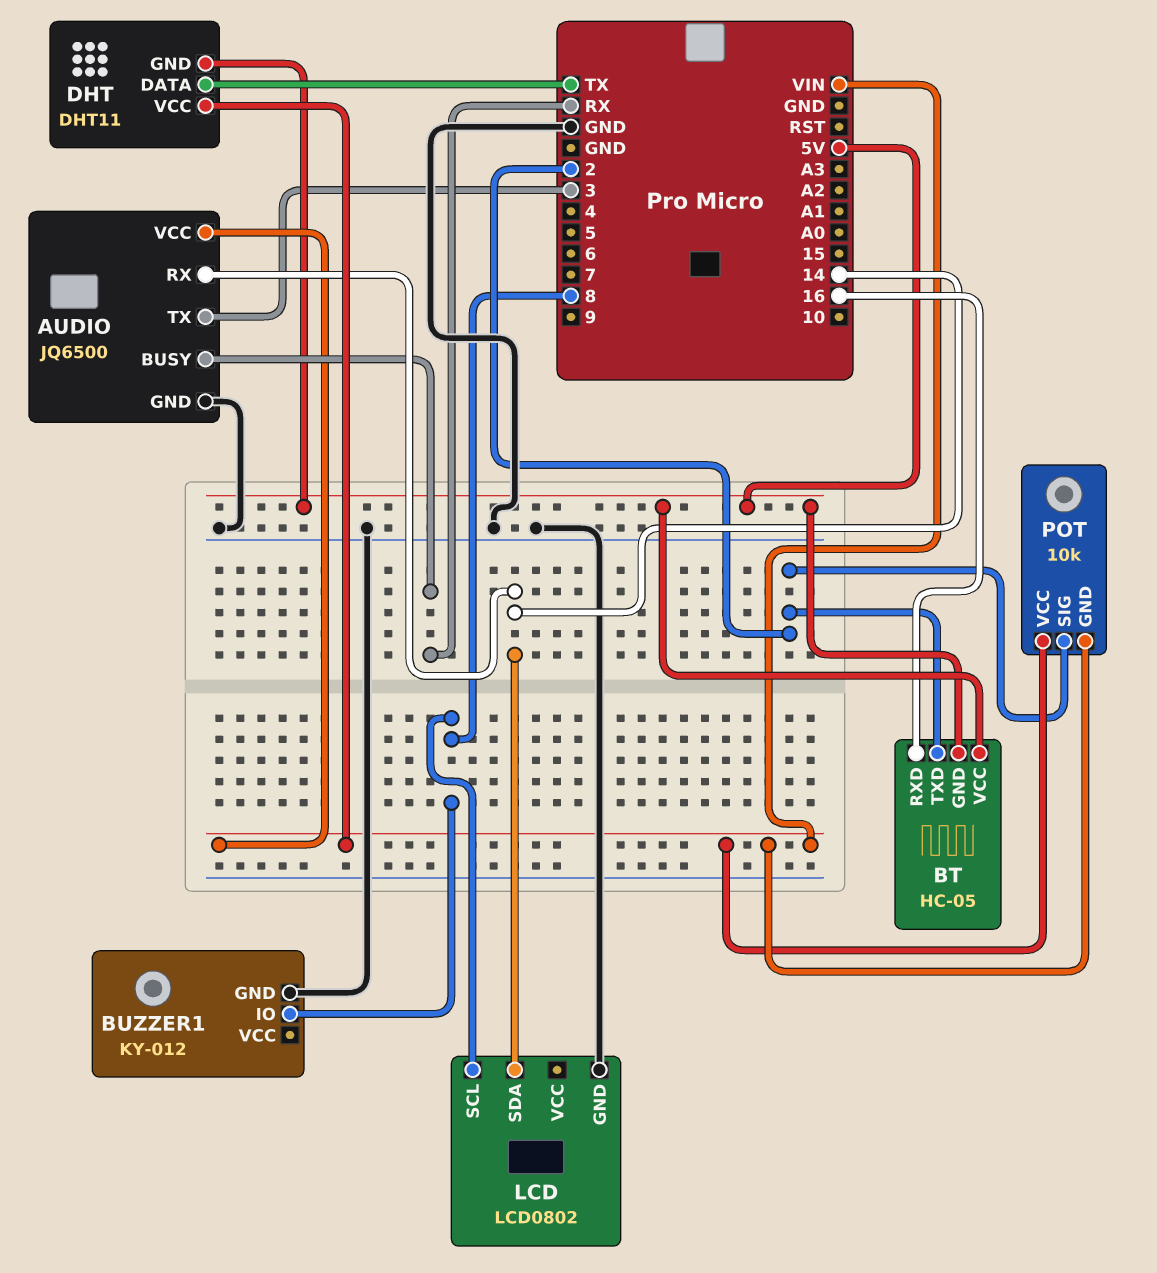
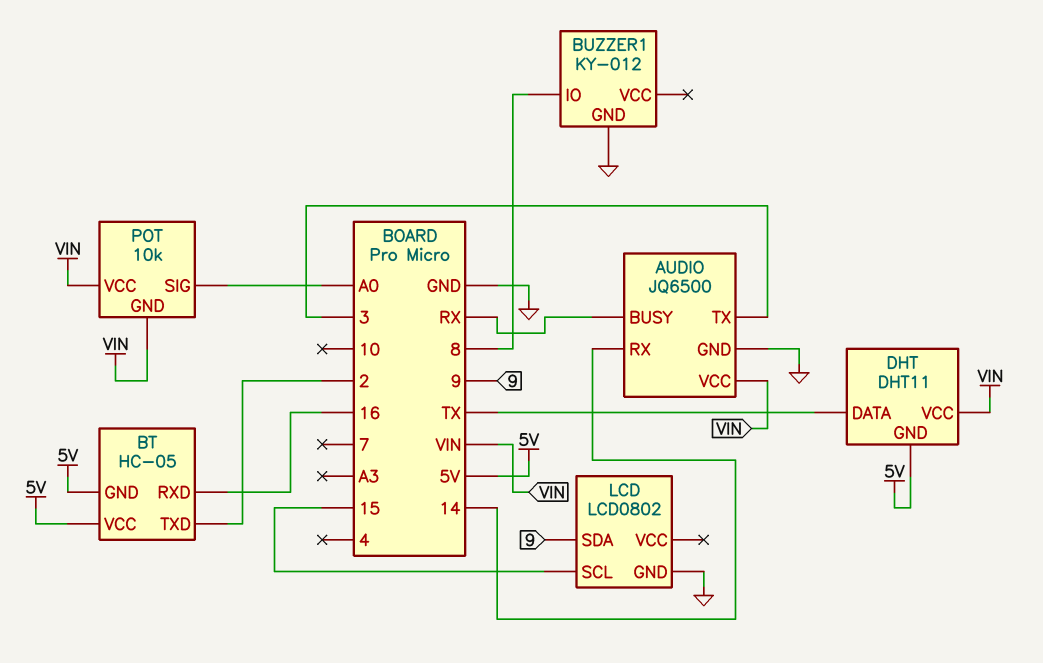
LCD pin SCL: 8 -> 15
LCD pin SDA: 14 -> 9
POT pin SIG: 2 -> A0

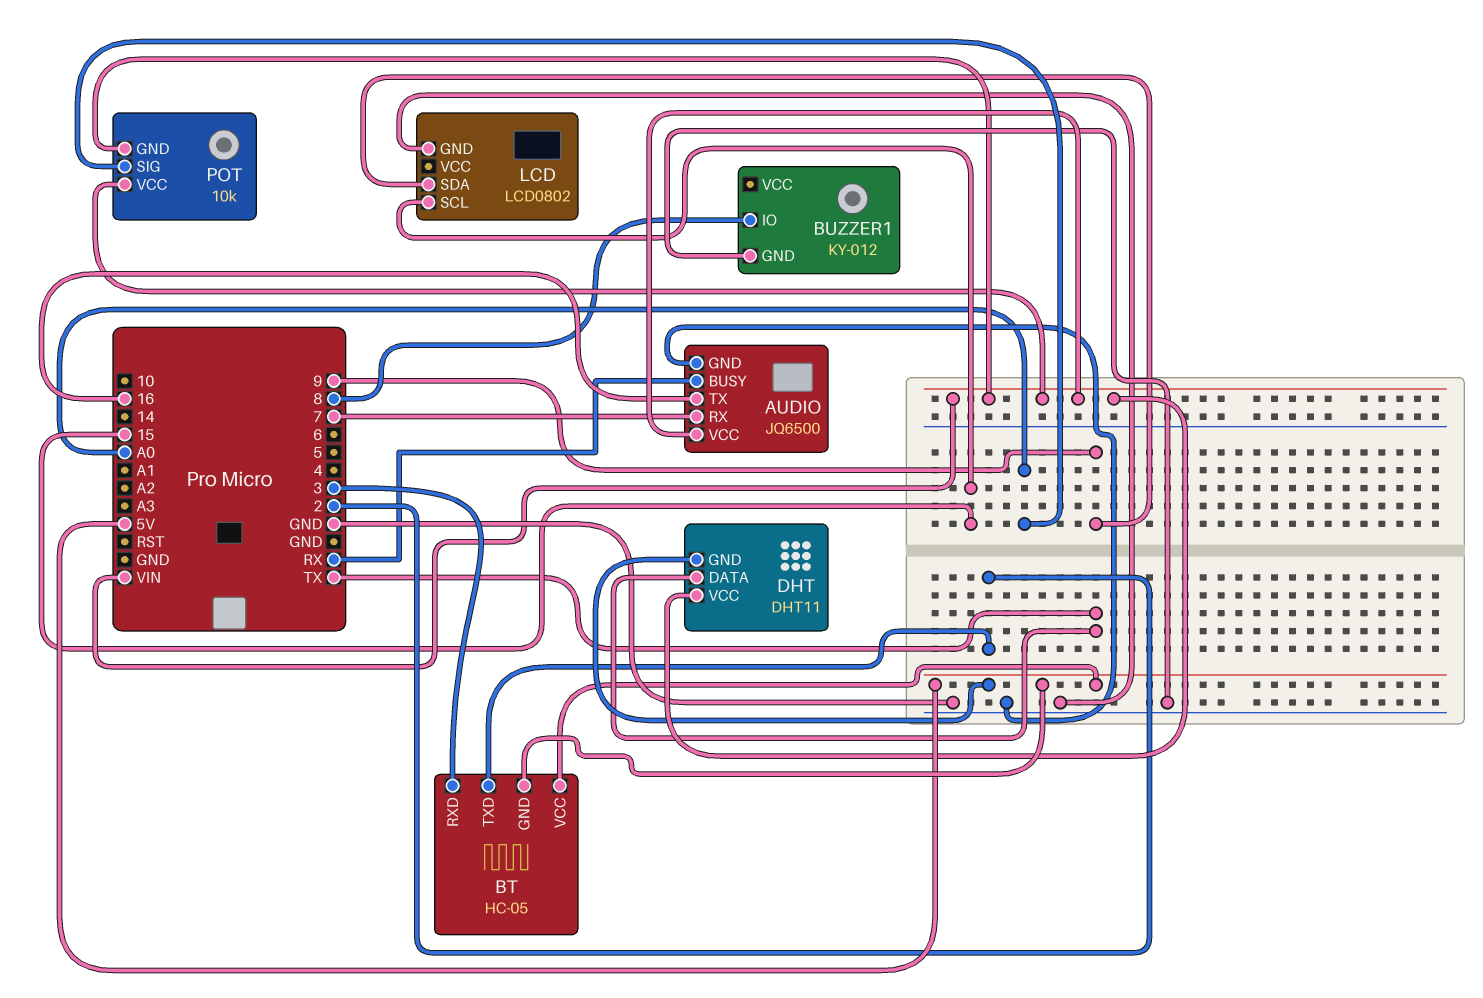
AUDIO pin RX: 14 -> 7
AUDIO pin TX: 3 -> 16
BT pin RXD: 16 -> 3

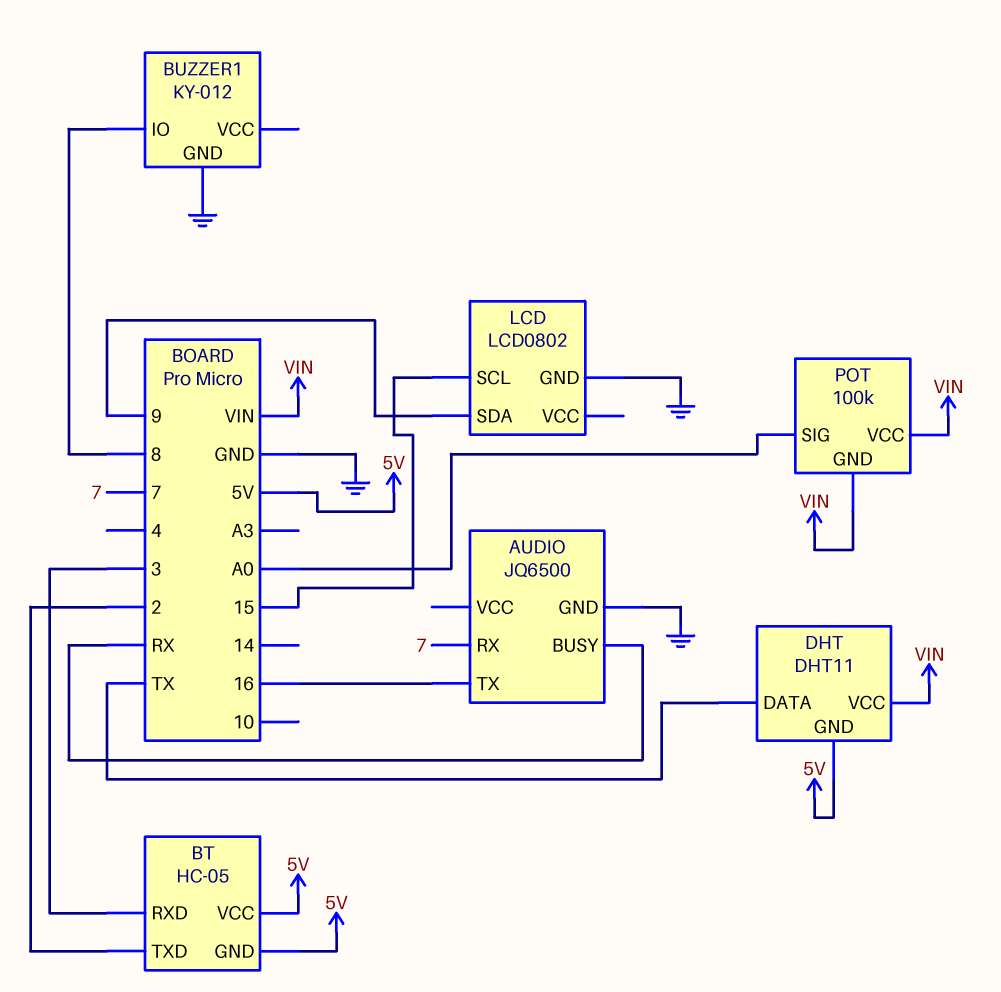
AUDIO pin VCC: VIN -> none
POT: 10k -> 100k

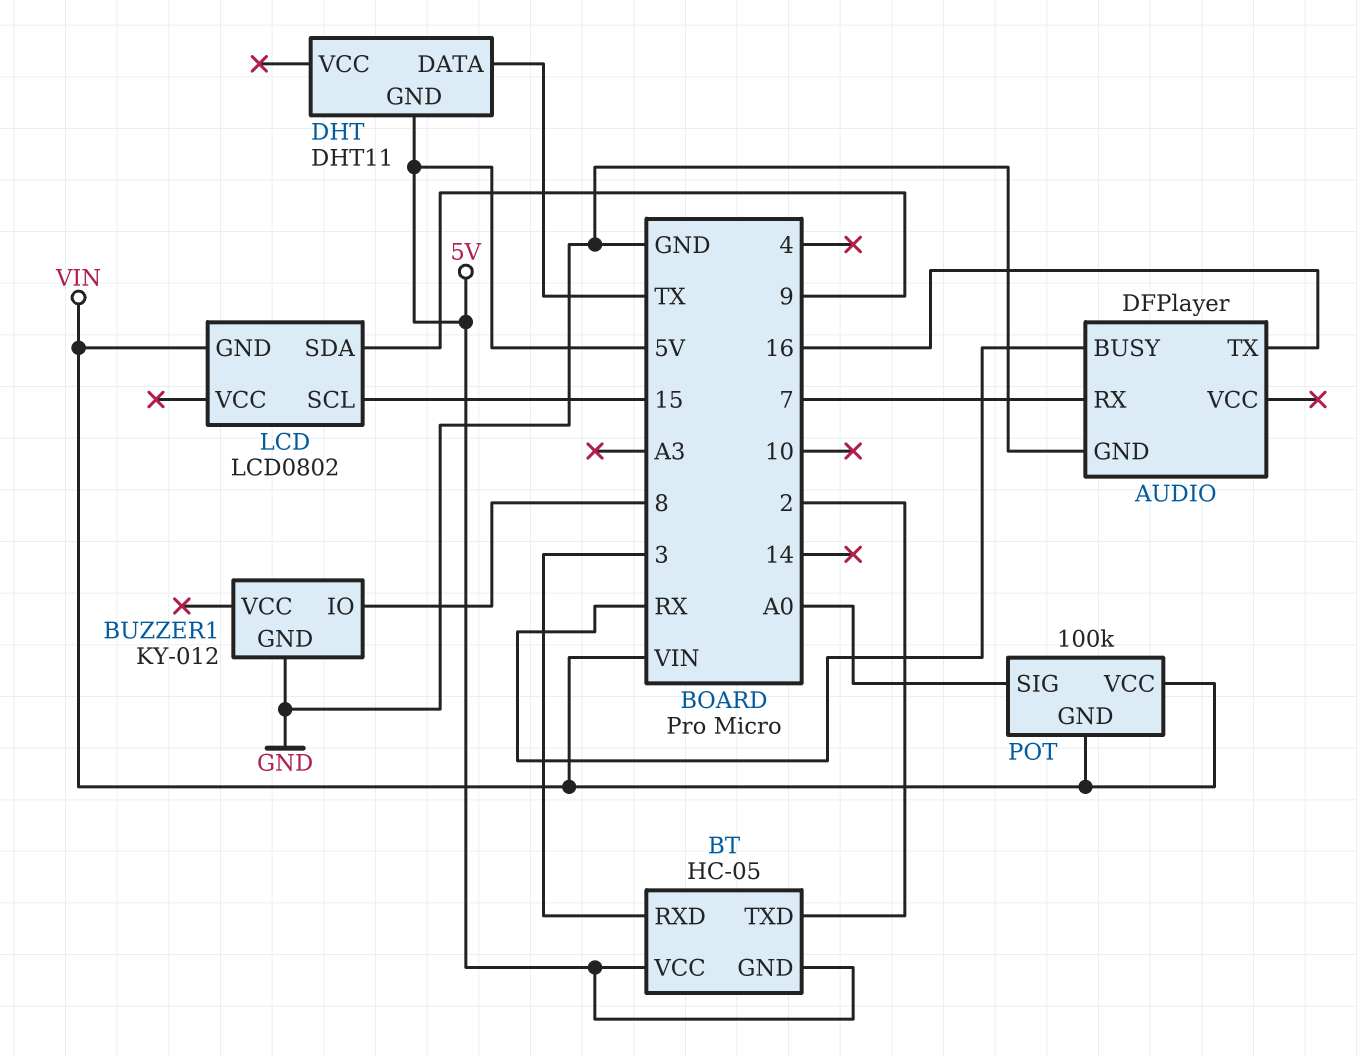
AUDIO: JQ6500 -> DFPlayer
DHT pin VCC: VIN -> none
LCD pin GND: GND -> VIN

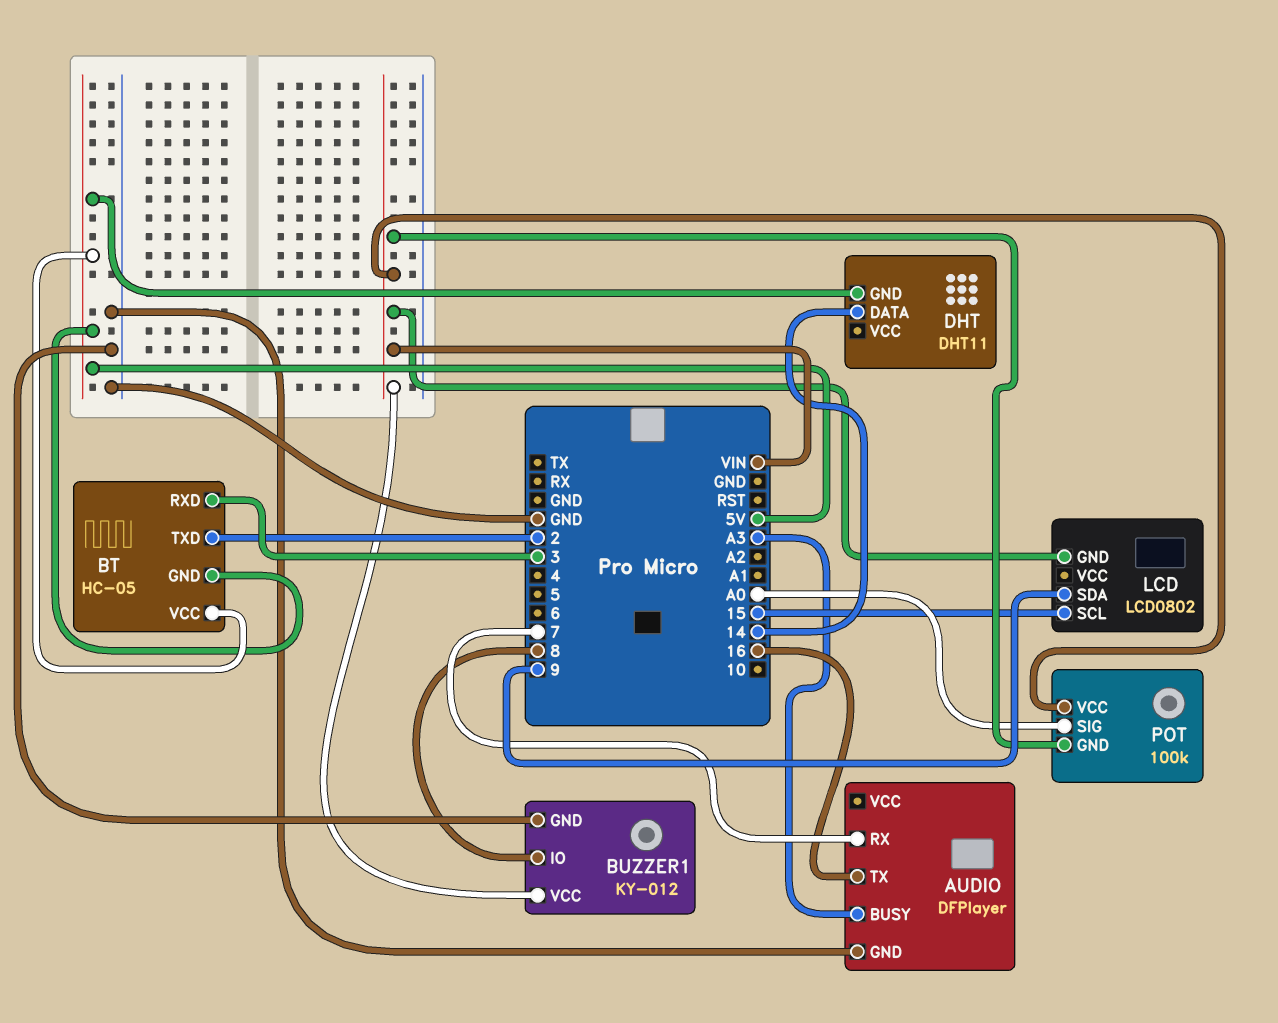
AUDIO pin BUSY: RX -> A3
BUZZER1 pin VCC: none -> VIN
DHT pin DATA: TX -> 14

